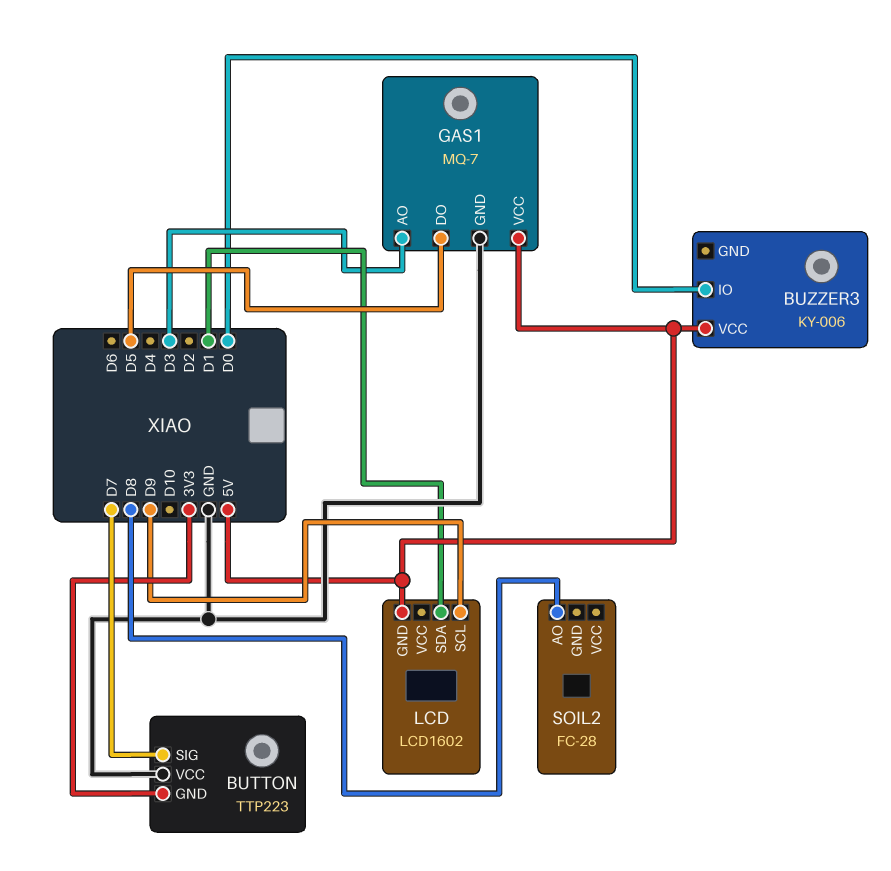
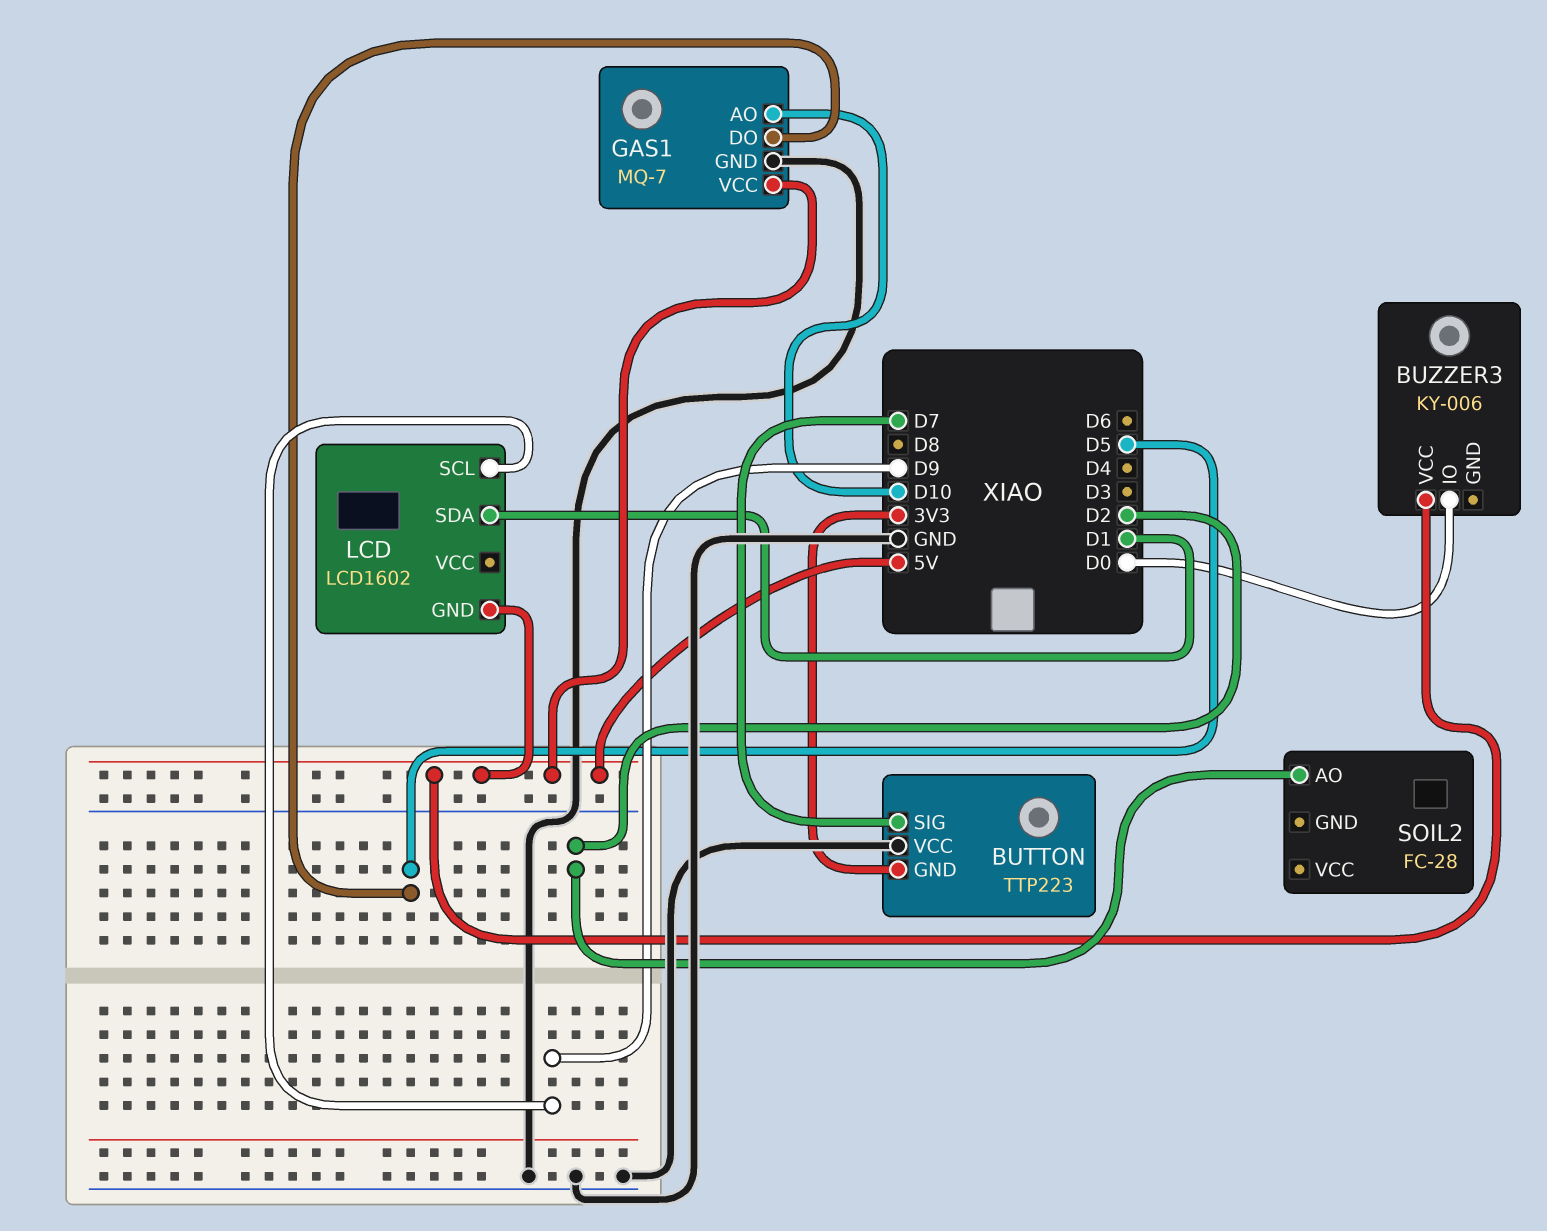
GAS1 pin AO: D3 -> D10
SOIL2 pin AO: D8 -> D2

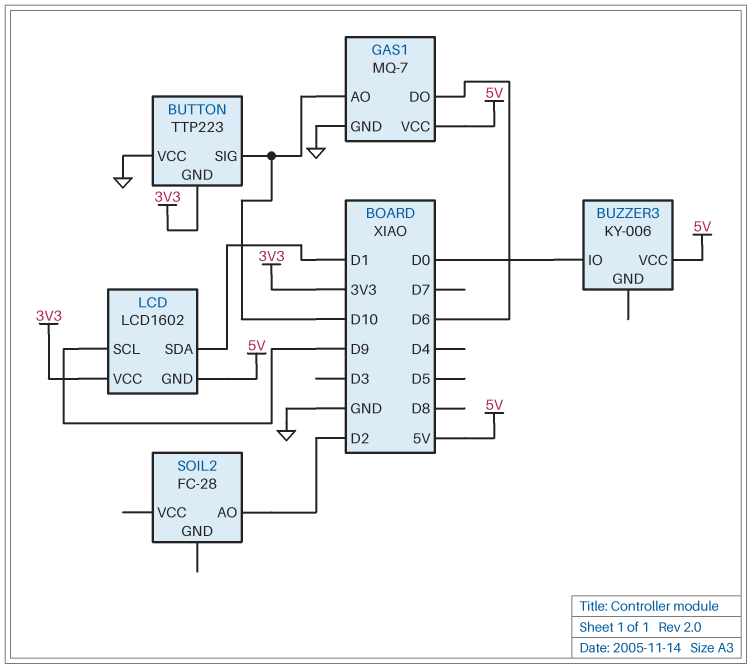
BUTTON pin SIG: D7 -> D10
GAS1 pin DO: D5 -> D6
LCD pin VCC: none -> 3V3

